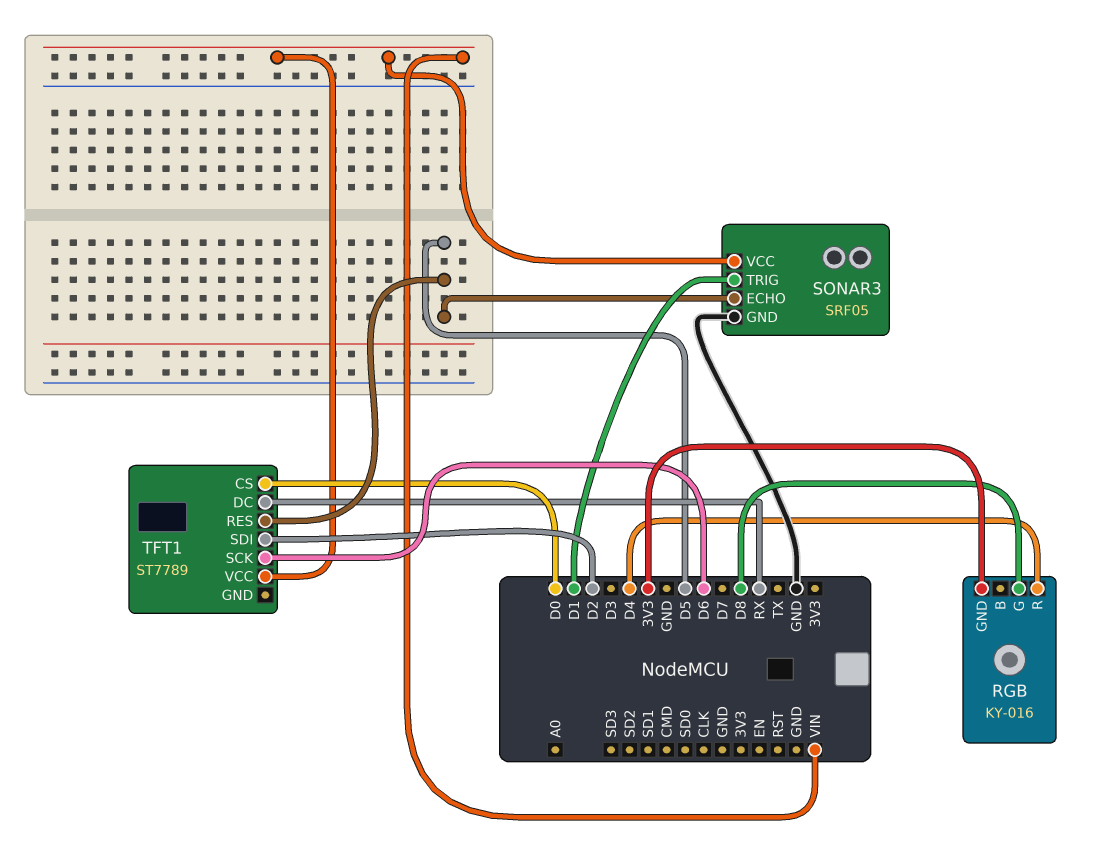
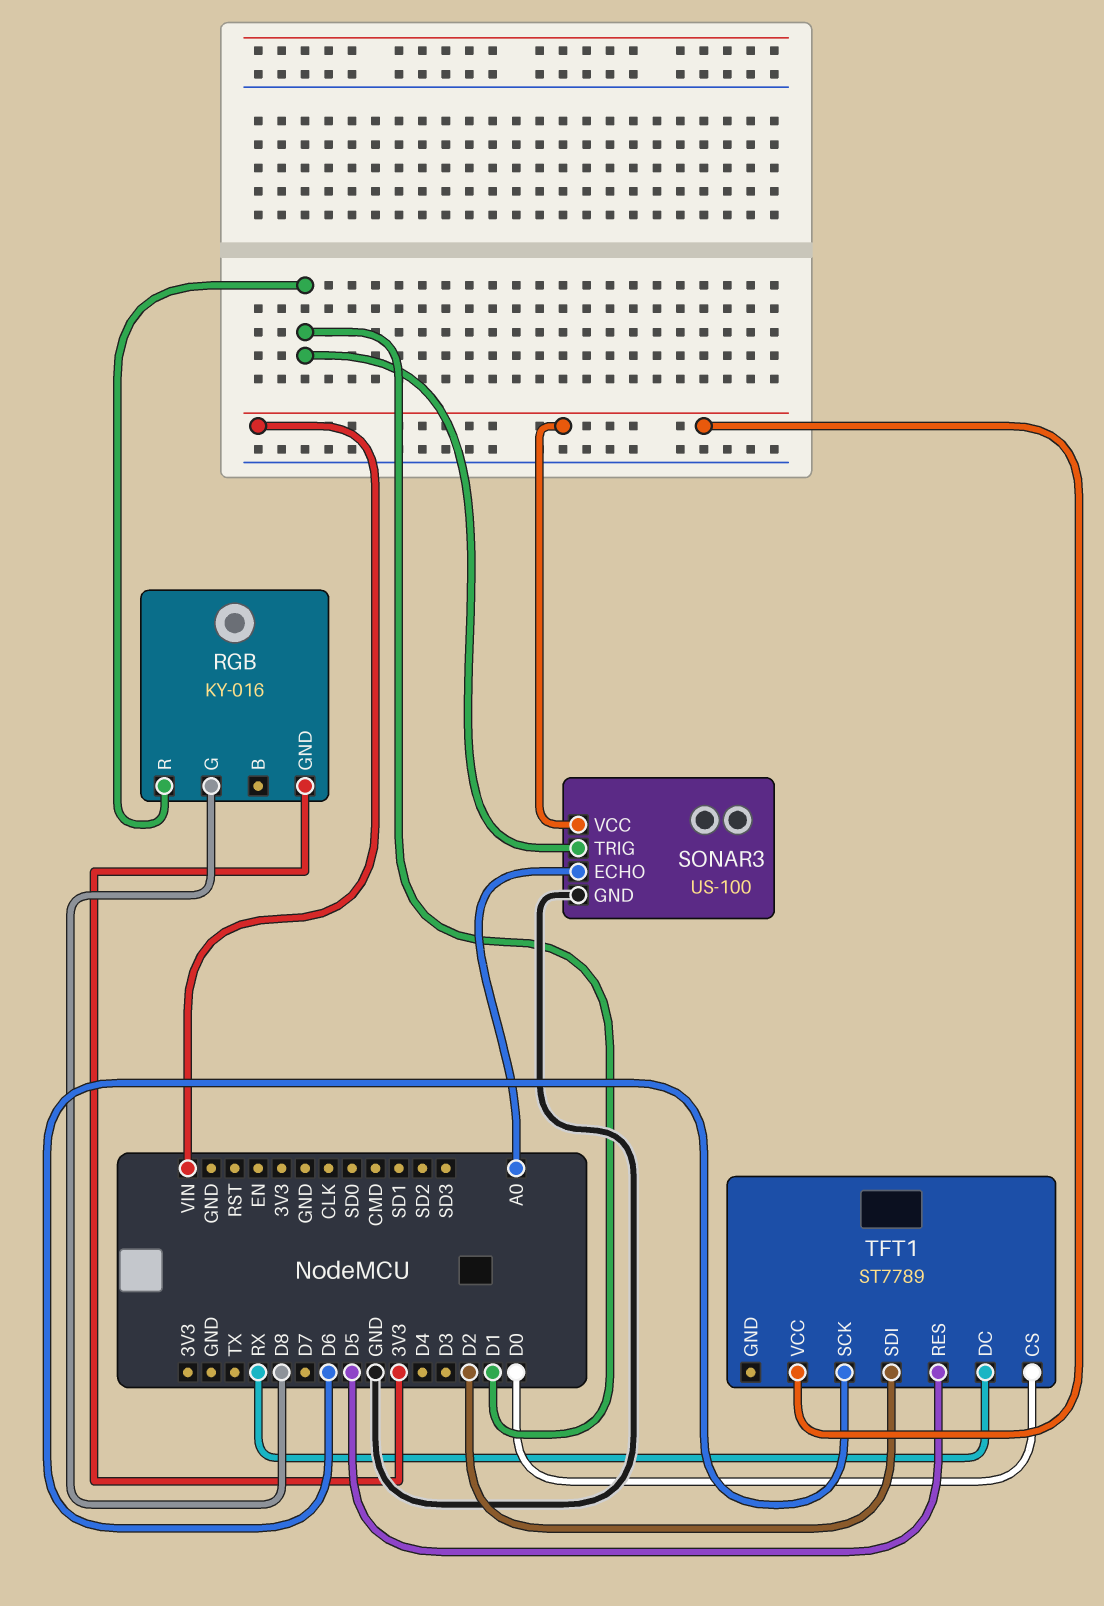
RGB pin R: D4 -> D1
SONAR3: SRF05 -> US-100
SONAR3 pin ECHO: D5 -> A0

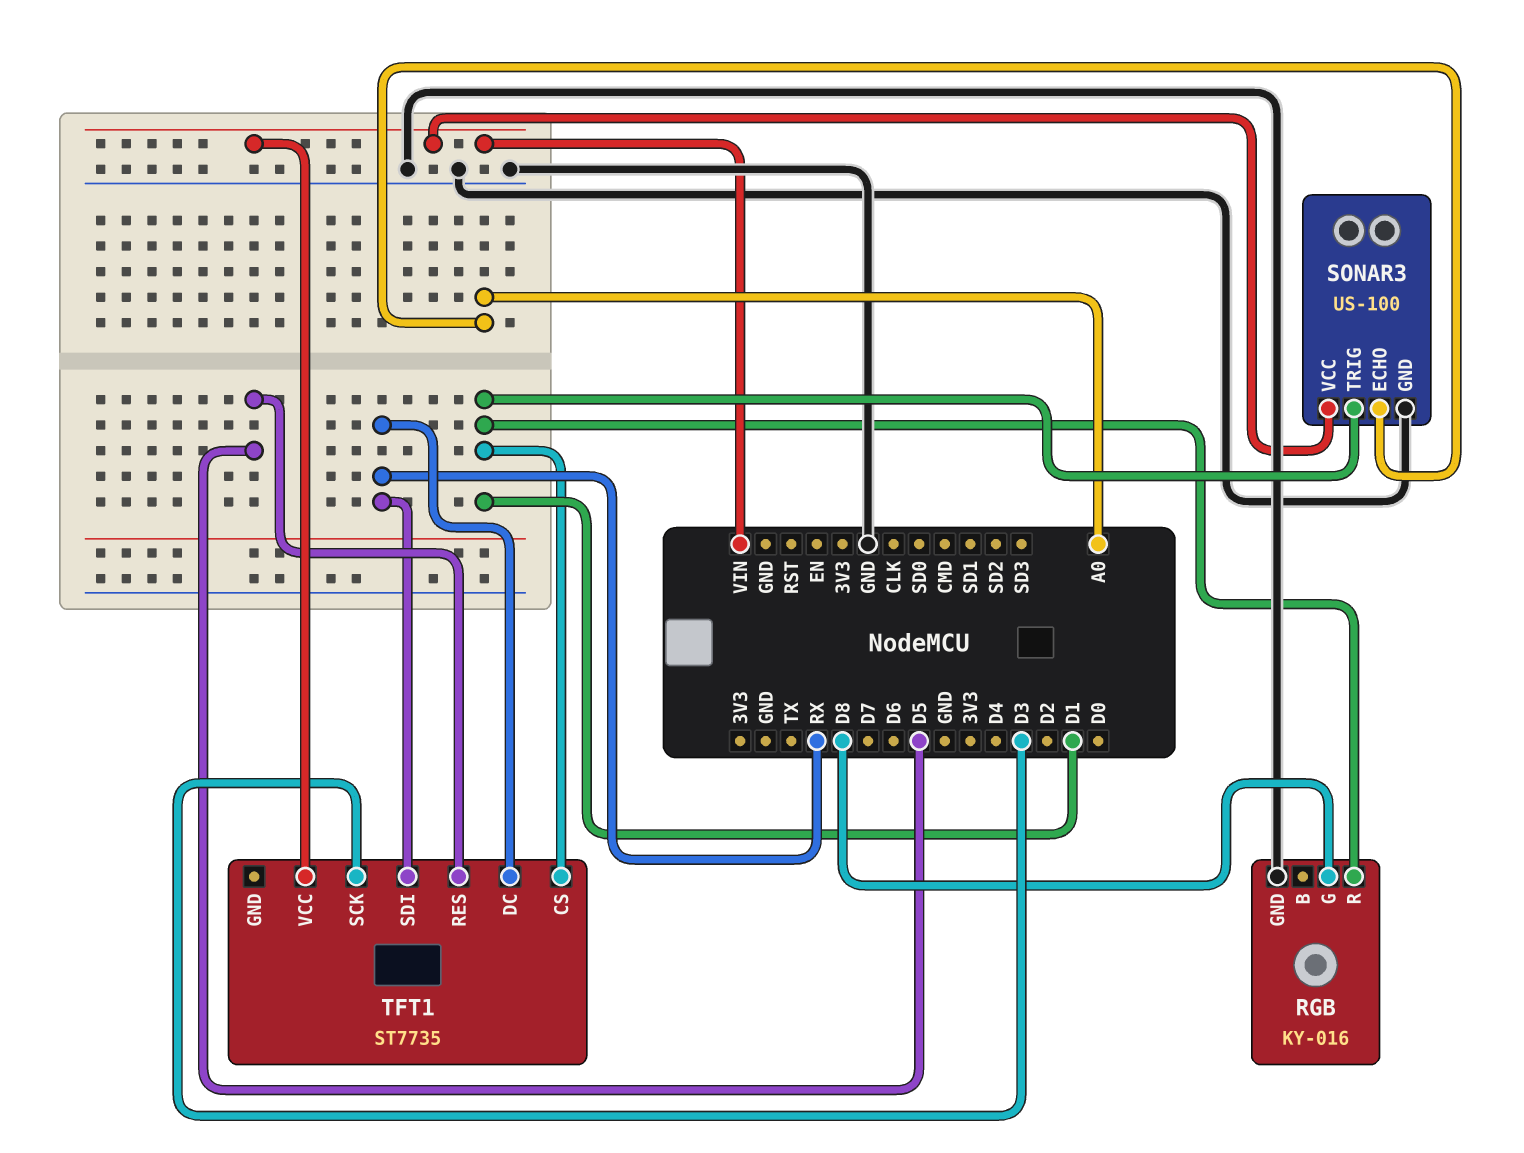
RGB pin GND: 3V3 -> GND
TFT1: ST7789 -> ST7735
TFT1 pin CS: D0 -> D1
TFT1 pin SCK: D6 -> D3
TFT1 pin SDI: D2 -> RX

